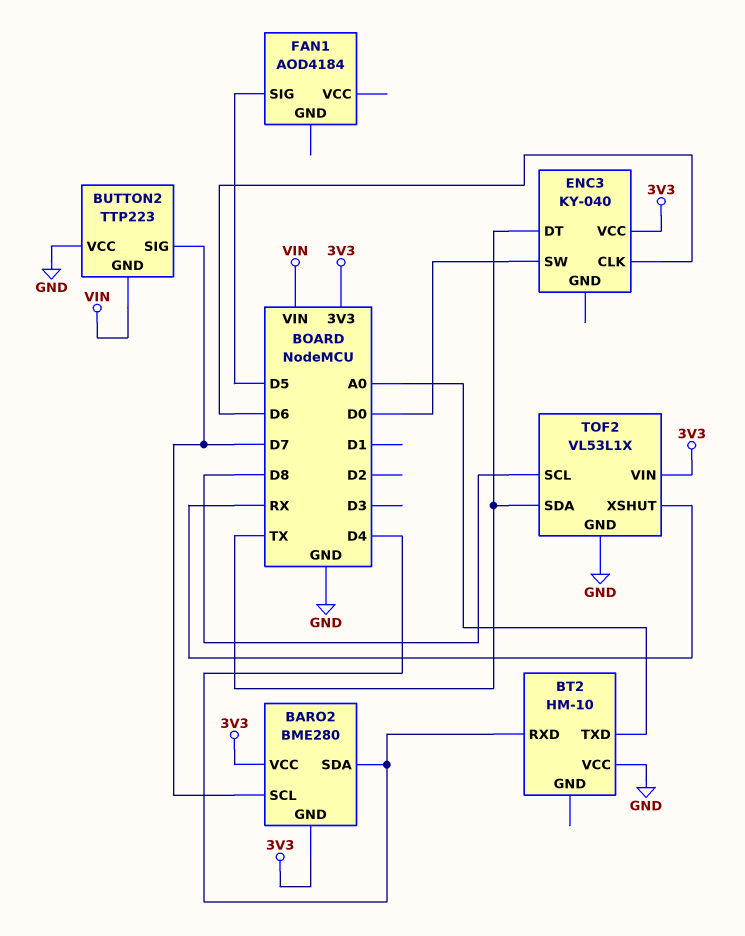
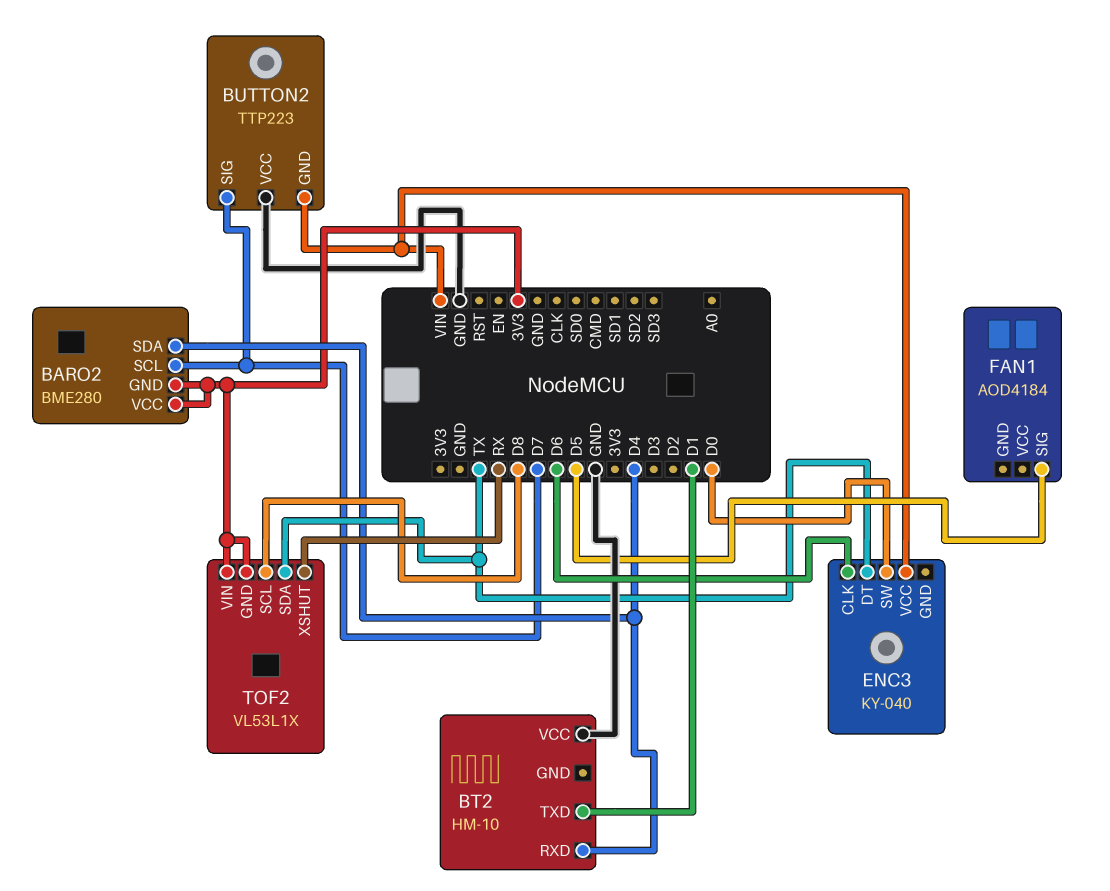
BT2 pin TXD: A0 -> D1
ENC3 pin VCC: 3V3 -> VIN
TOF2 pin GND: GND -> 3V3

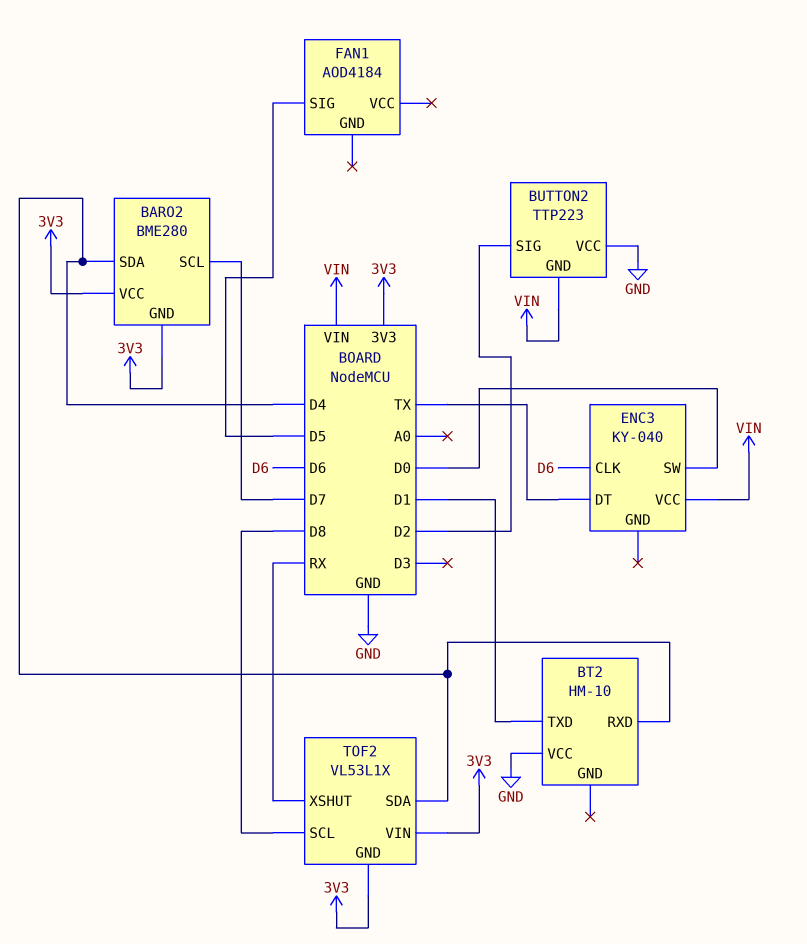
BUTTON2 pin SIG: D7 -> D2
TOF2 pin SDA: TX -> D4

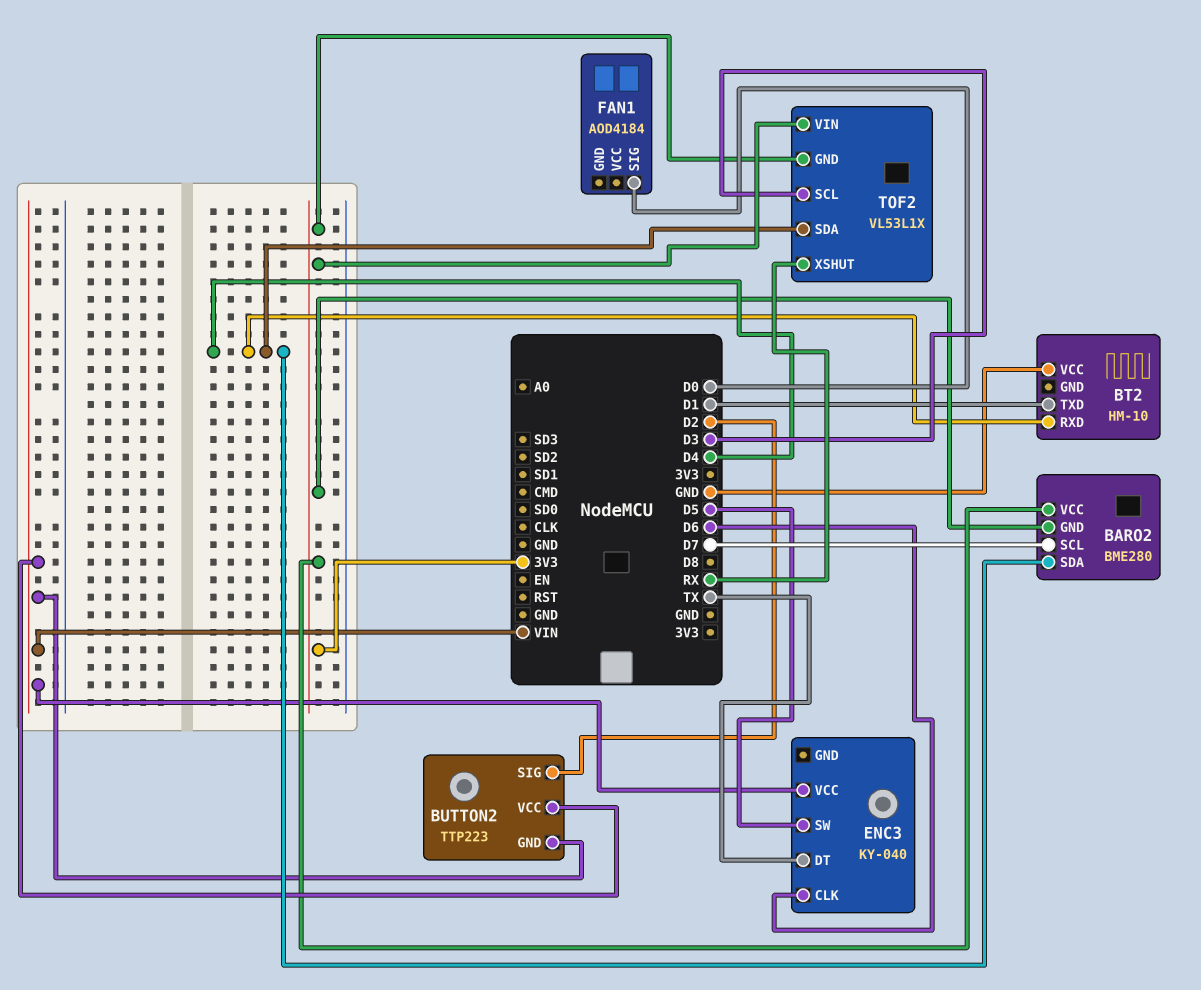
BUTTON2 pin VCC: GND -> VIN
ENC3 pin SW: D0 -> D5
FAN1 pin SIG: D5 -> D0
TOF2 pin SCL: D8 -> D3

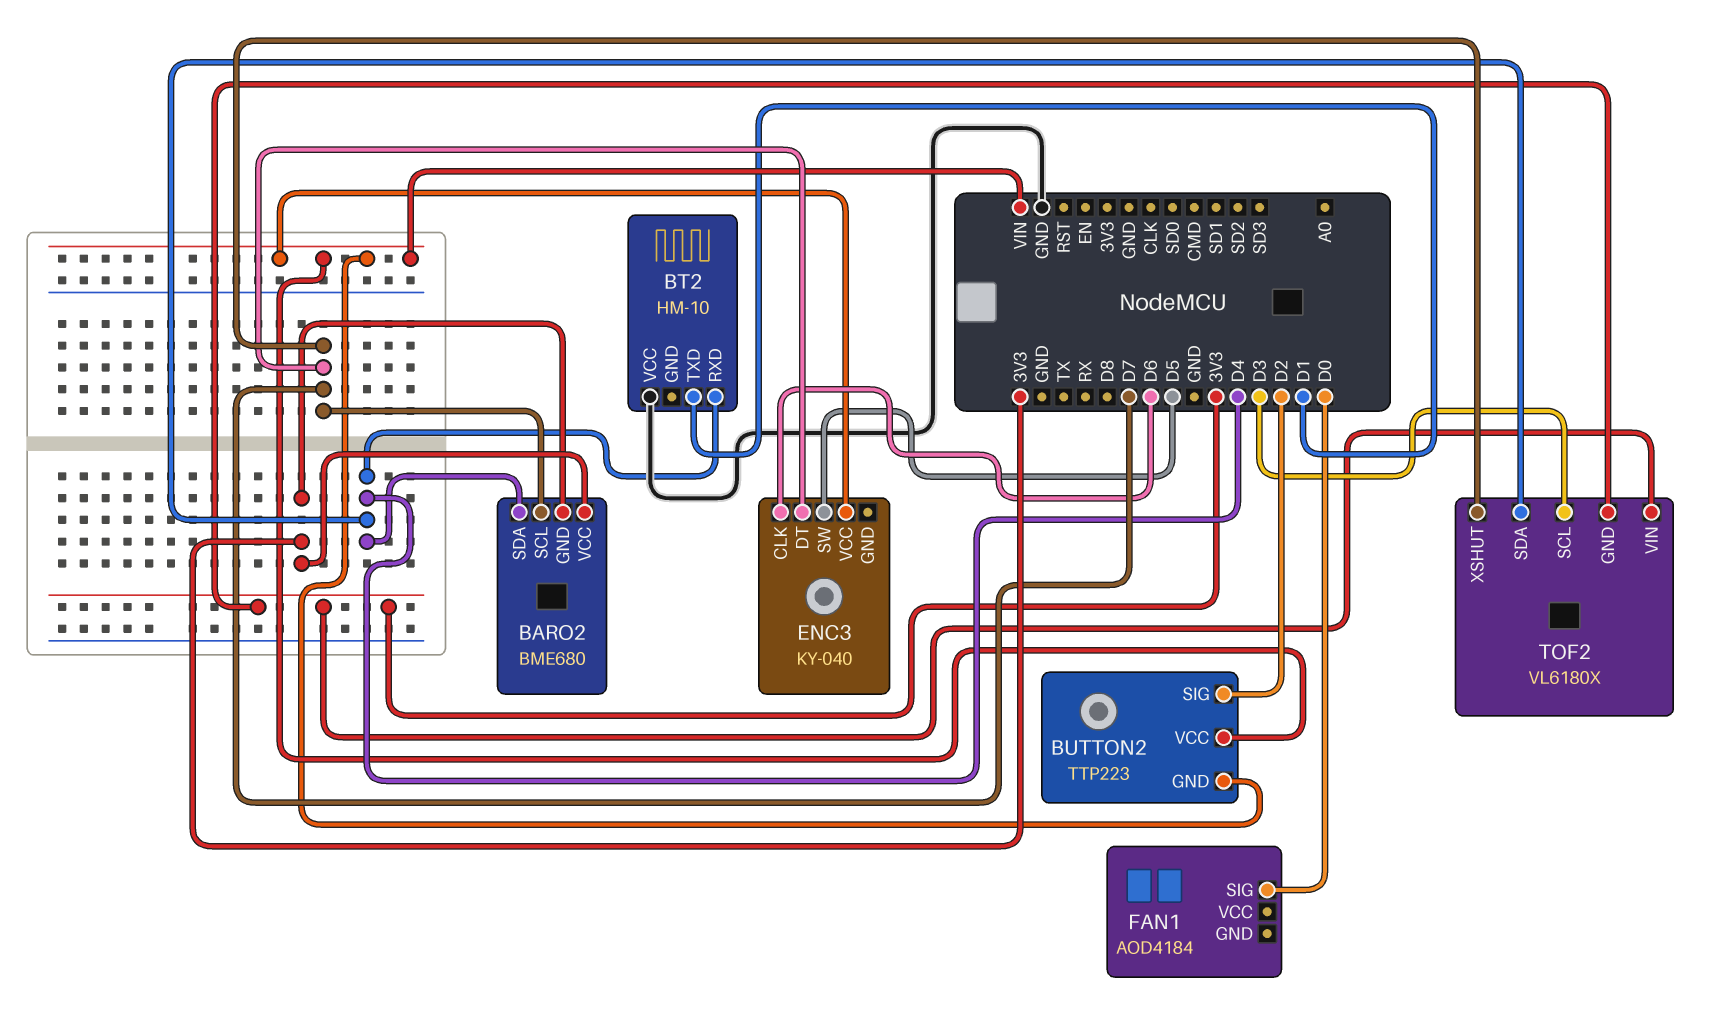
BARO2: BME280 -> BME680
ENC3 pin DT: TX -> D7
TOF2: VL53L1X -> VL6180X
TOF2 pin XSHUT: RX -> D7

